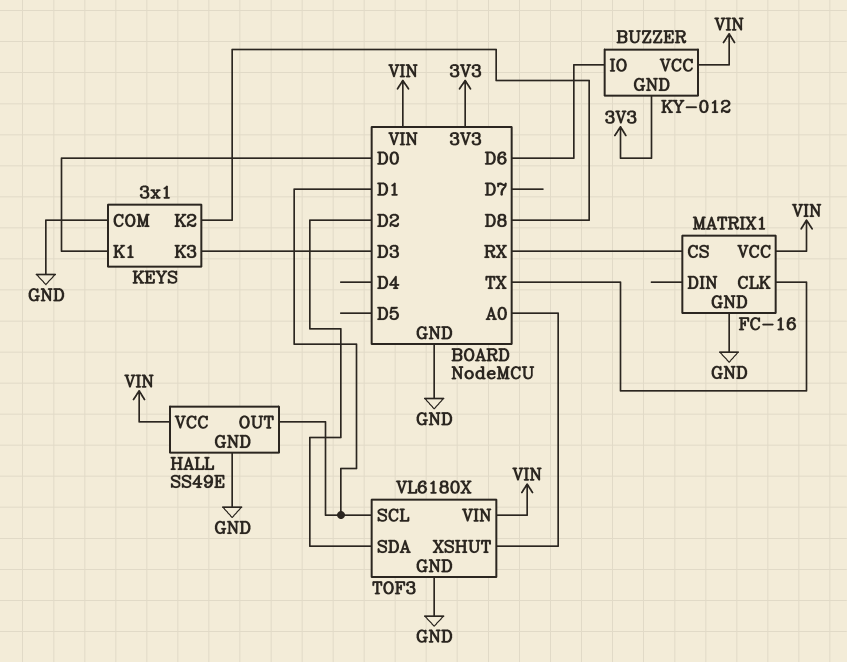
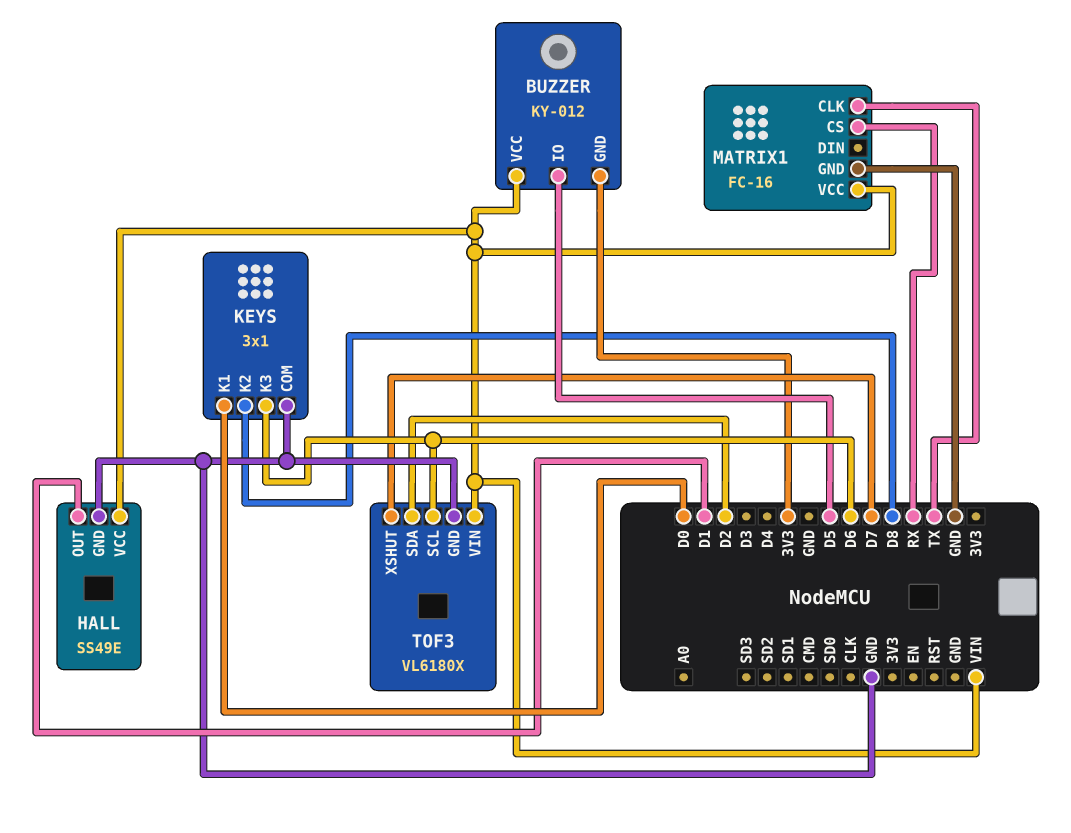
BUZZER pin IO: D6 -> D5
KEYS pin K3: D3 -> D6
TOF3 pin SCL: D1 -> D6
TOF3 pin XSHUT: A0 -> D7

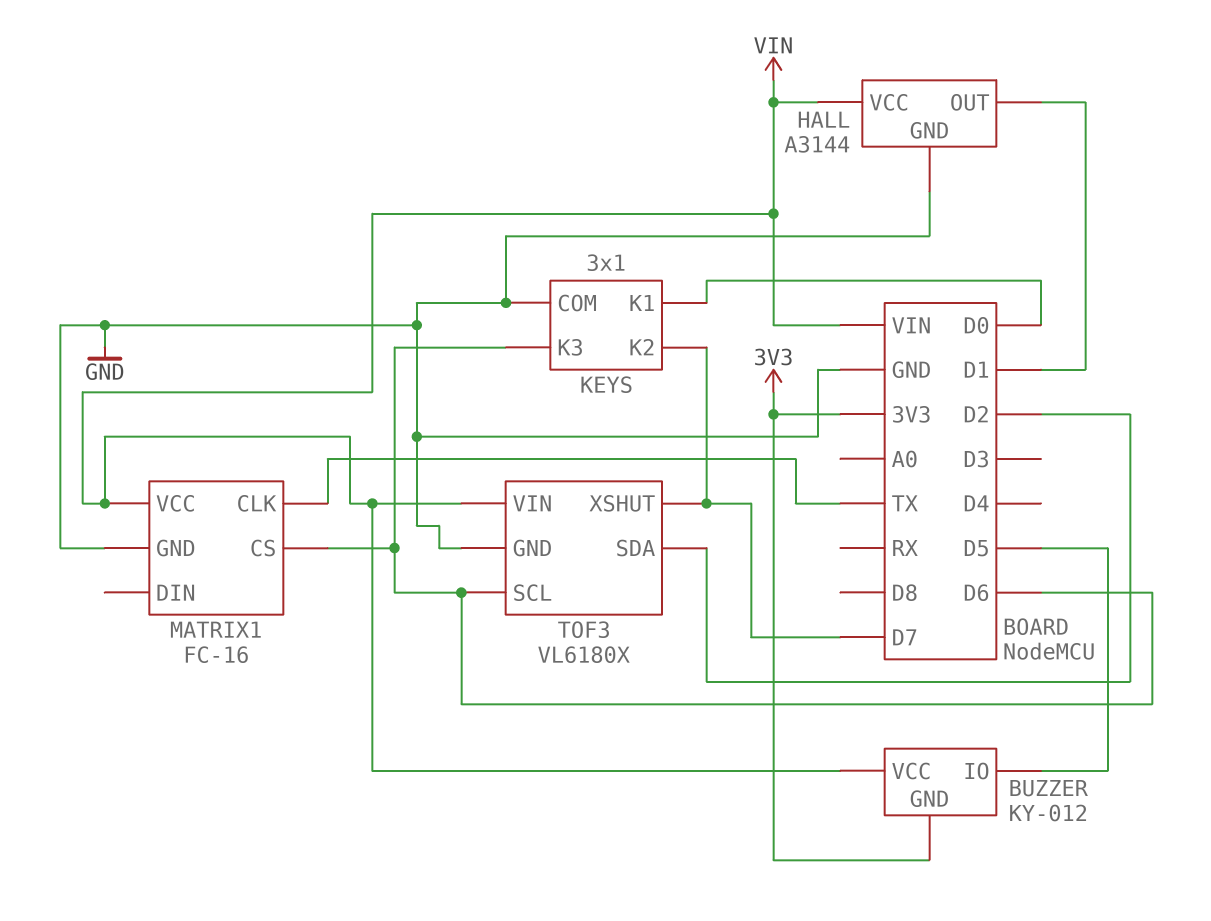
HALL: SS49E -> A3144
KEYS pin K2: D8 -> D7
MATRIX1 pin CS: RX -> D6

